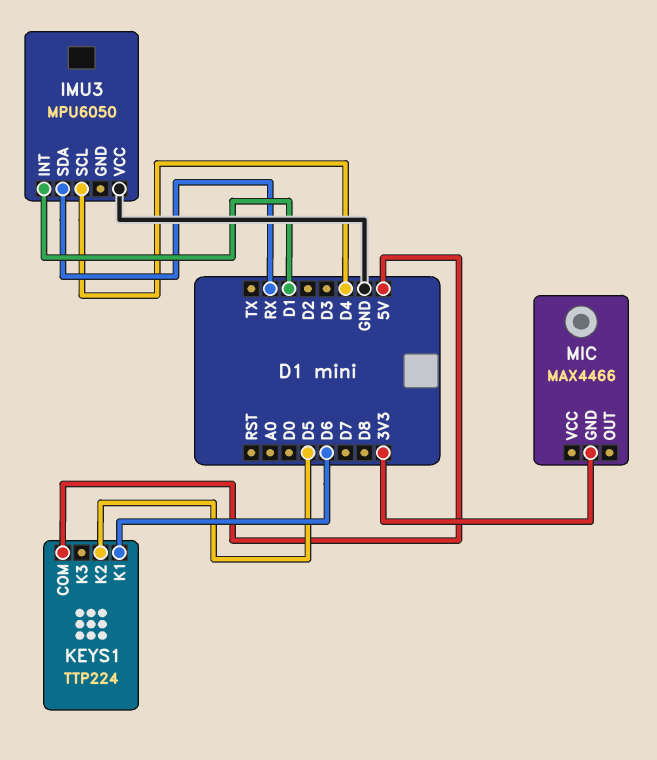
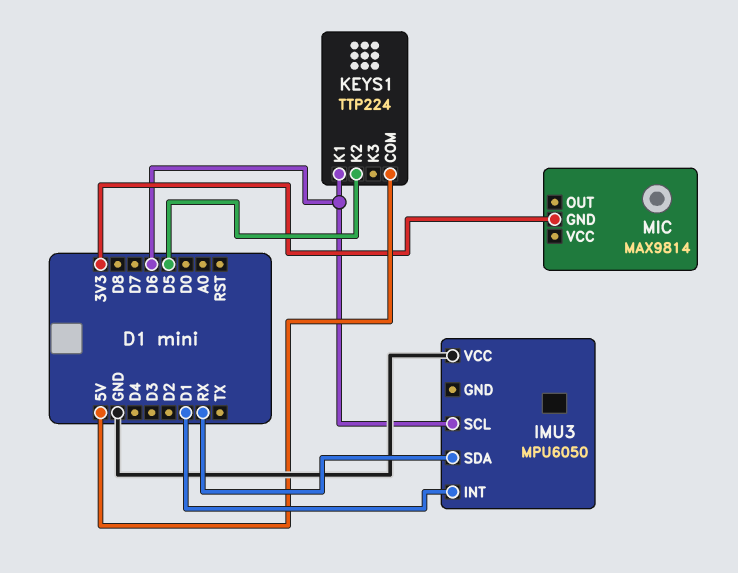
IMU3 pin SCL: D4 -> D6
MIC: MAX4466 -> MAX9814

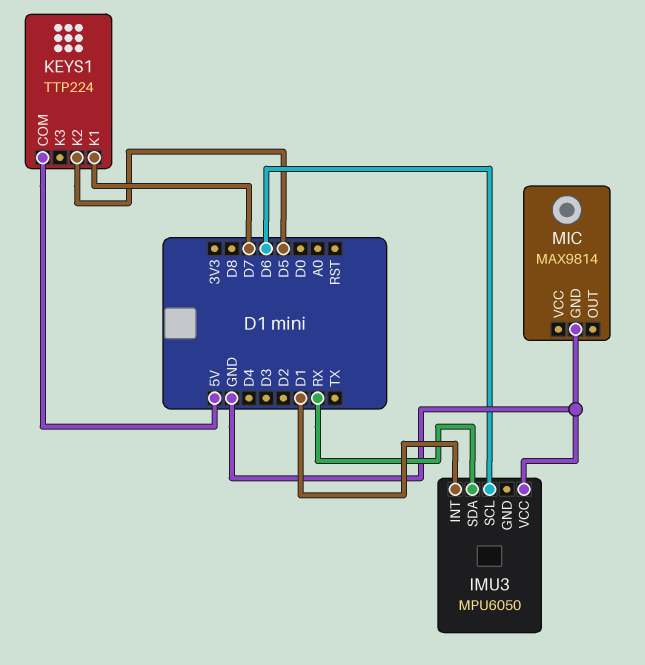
KEYS1 pin K1: D6 -> D7
MIC pin GND: 3V3 -> GND

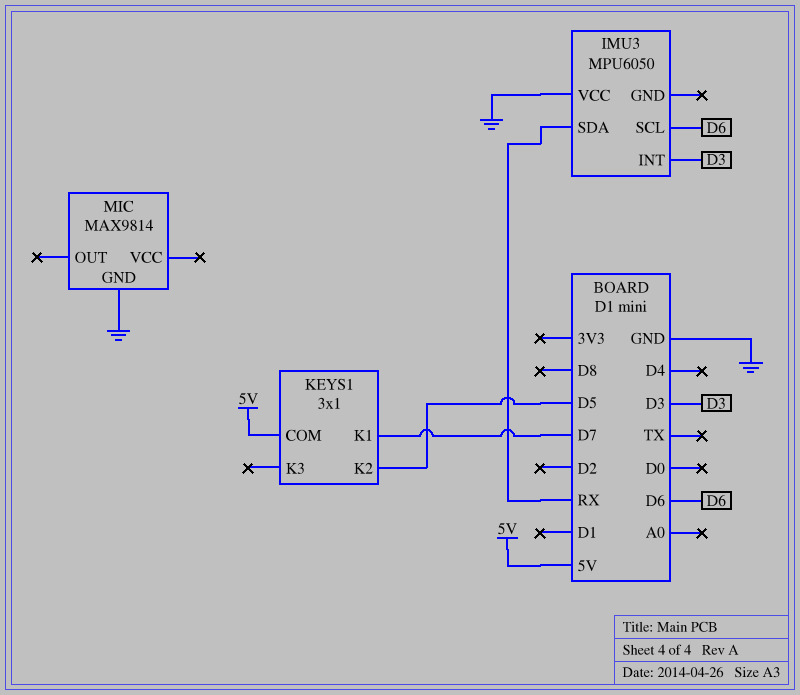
IMU3 pin INT: D1 -> D3
KEYS1: TTP224 -> 3x1

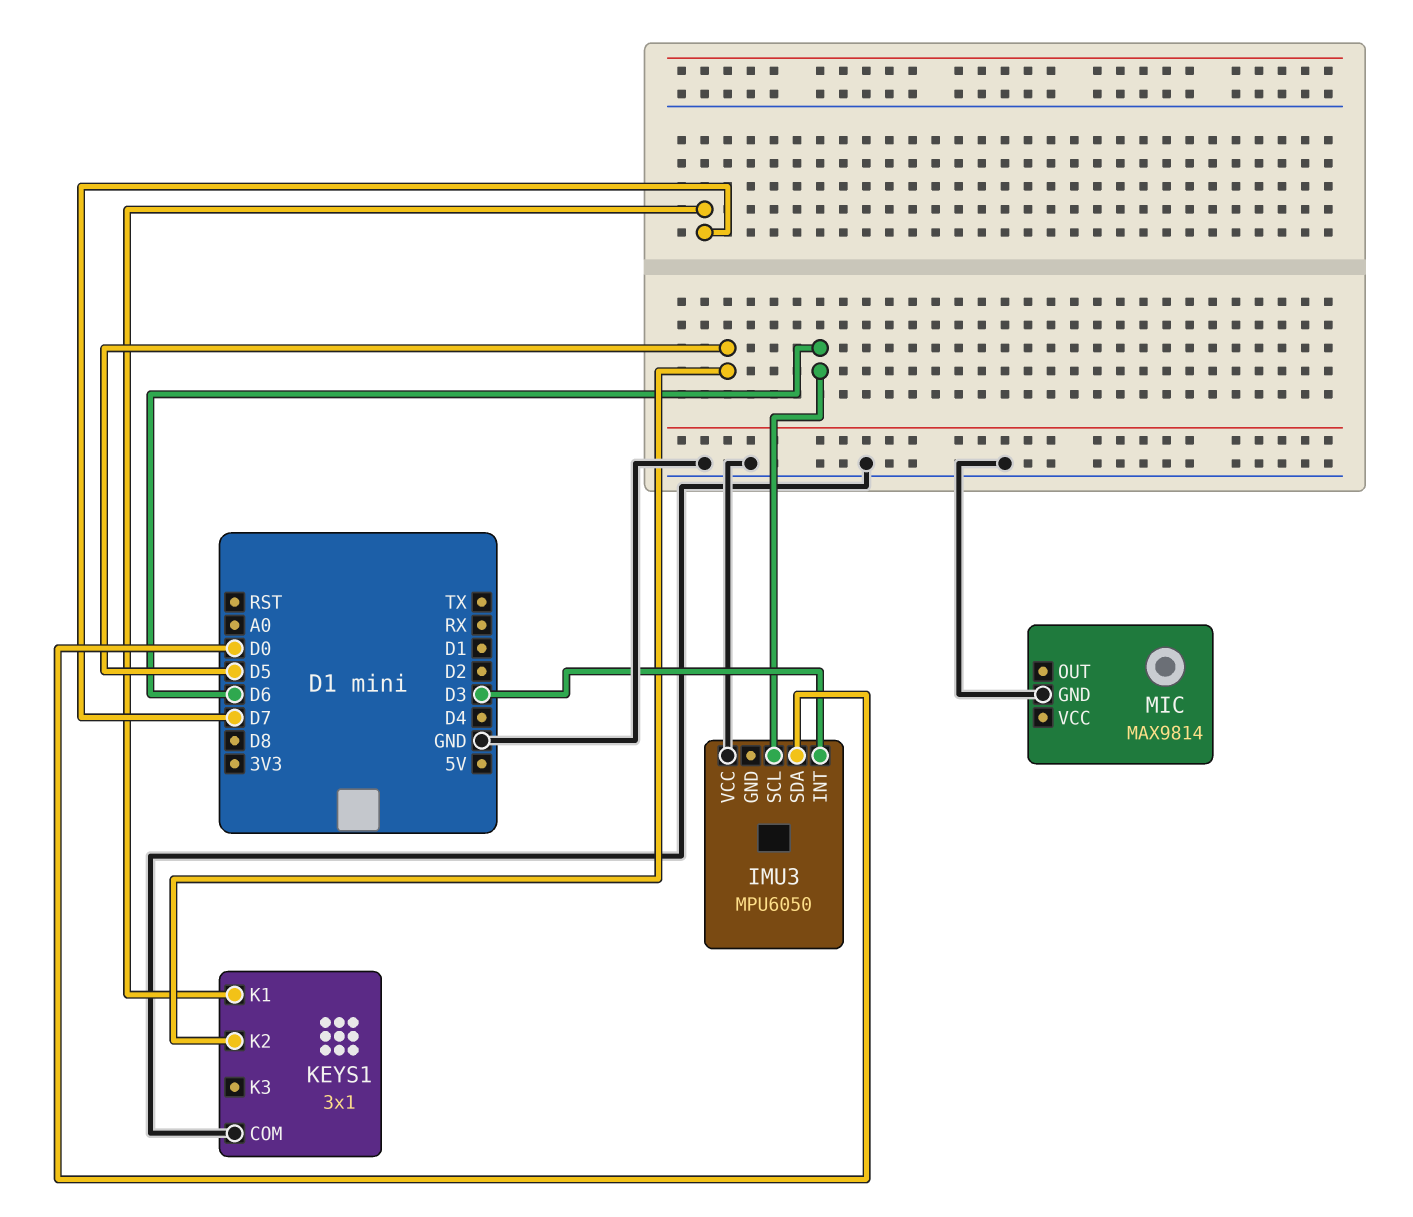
IMU3 pin SDA: RX -> D0
KEYS1 pin COM: 5V -> GND

